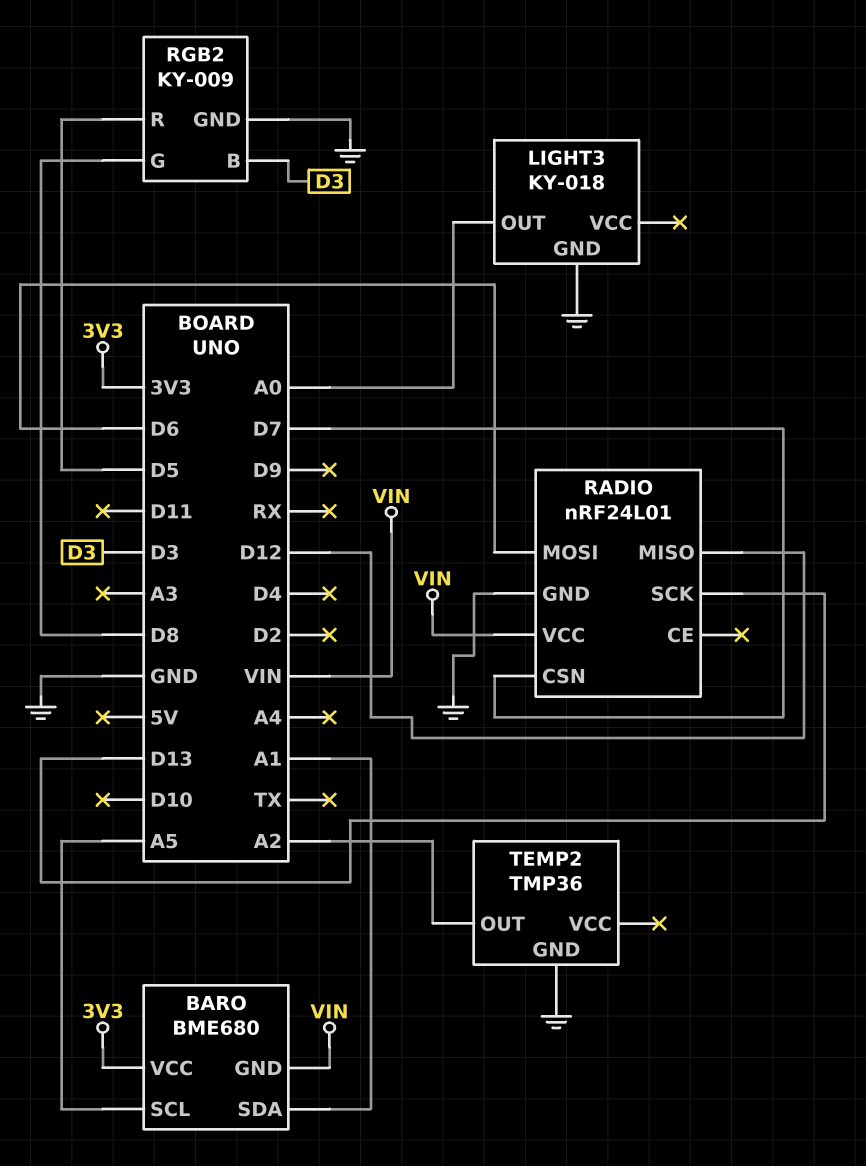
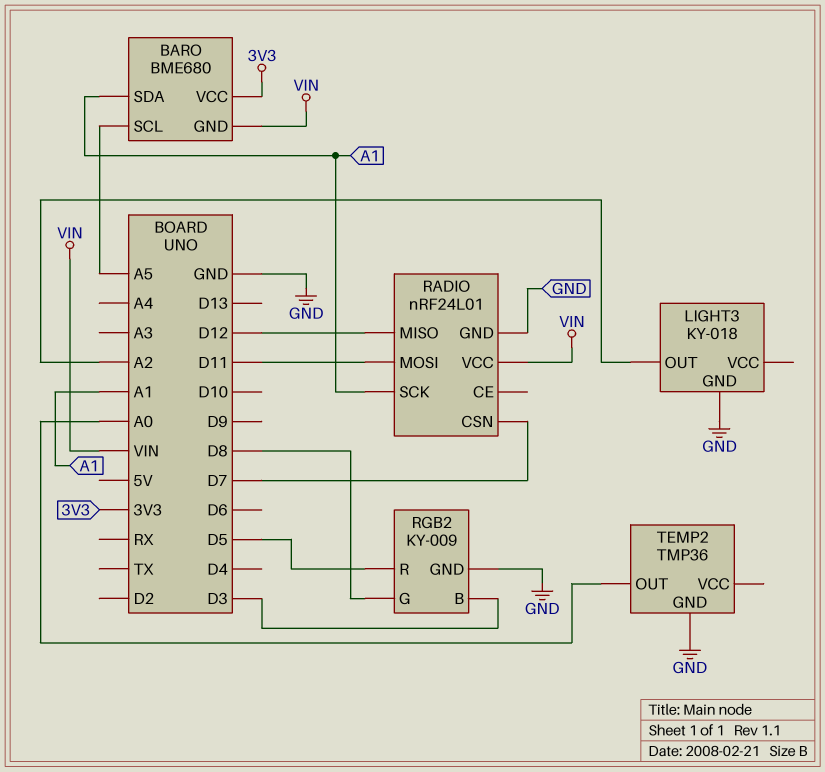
LIGHT3 pin OUT: A0 -> A2
RADIO pin MOSI: D6 -> D11
RADIO pin SCK: D13 -> A1
TEMP2 pin OUT: A2 -> A0

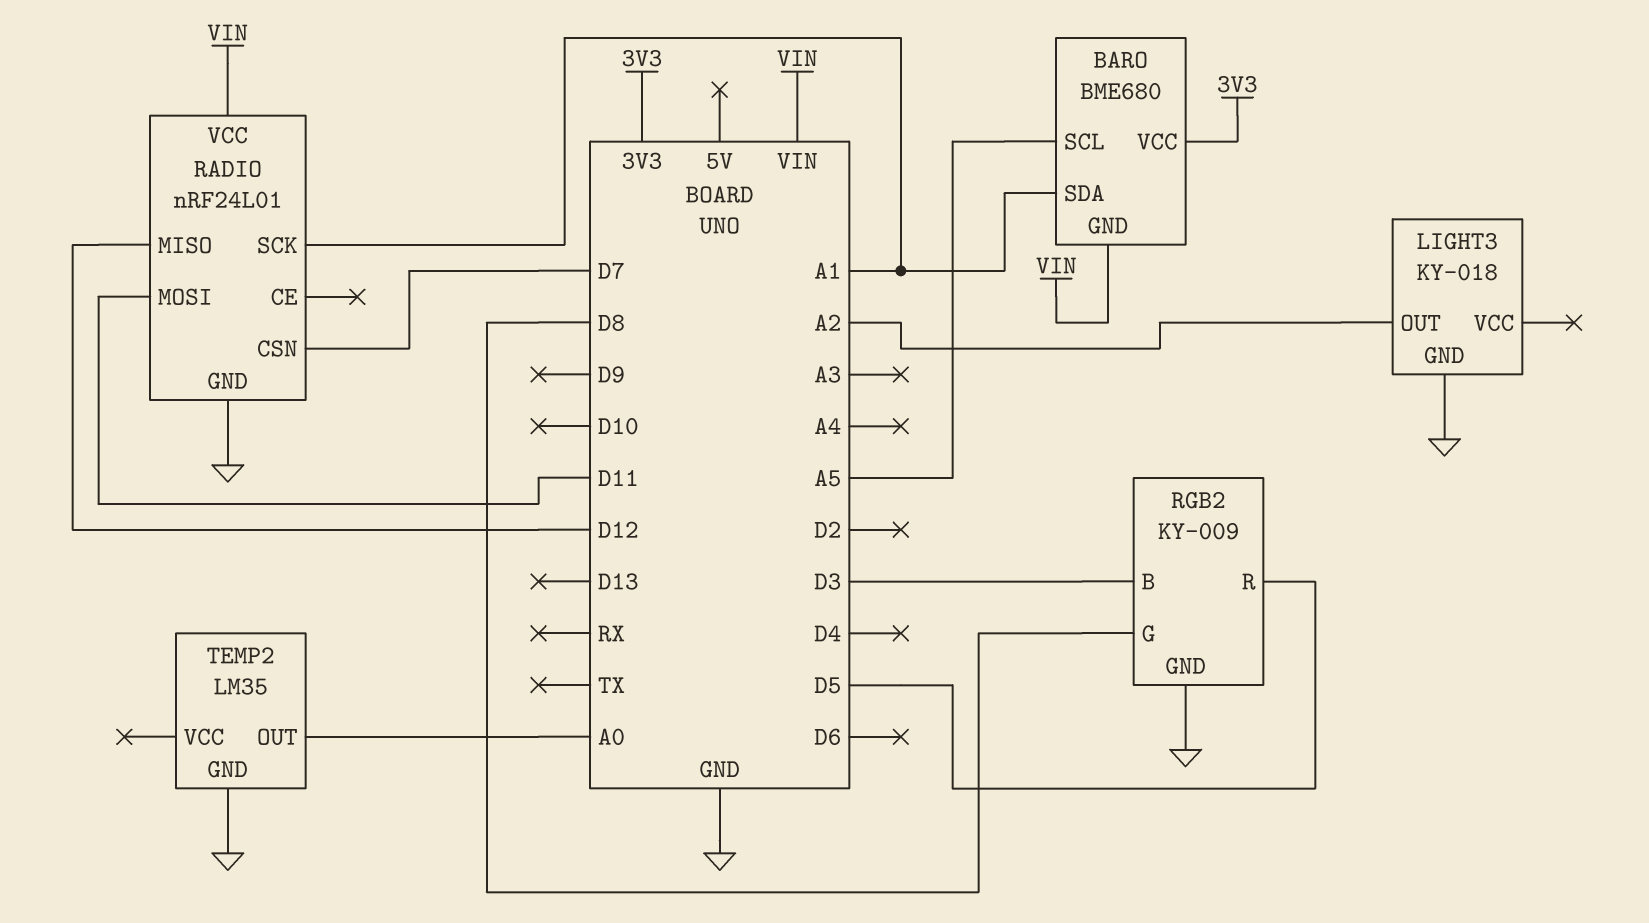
TEMP2: TMP36 -> LM35

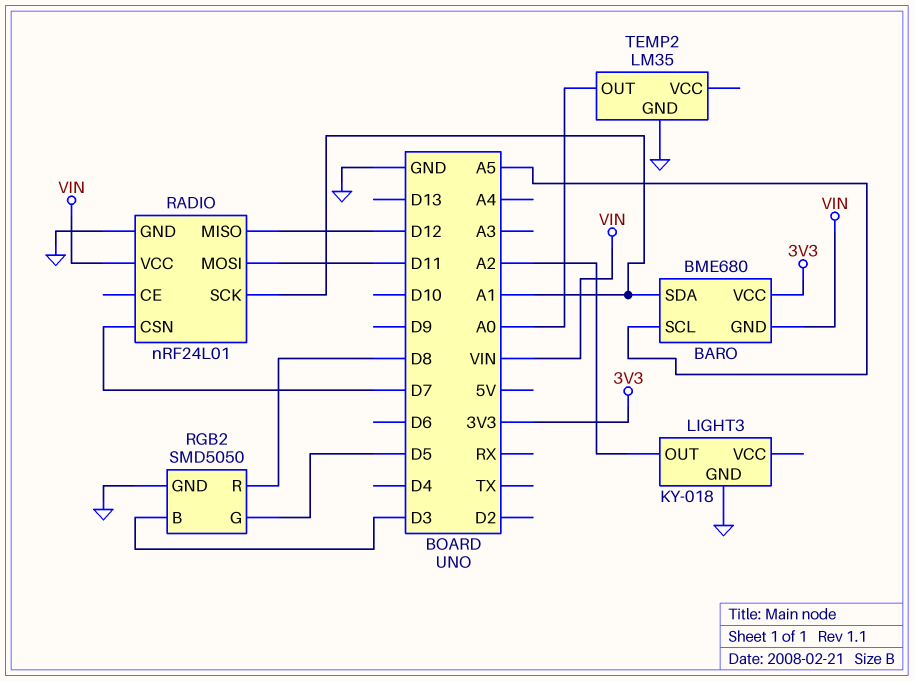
RGB2: KY-009 -> SMD5050
RGB2 pin G: D8 -> D5
RGB2 pin R: D5 -> D8

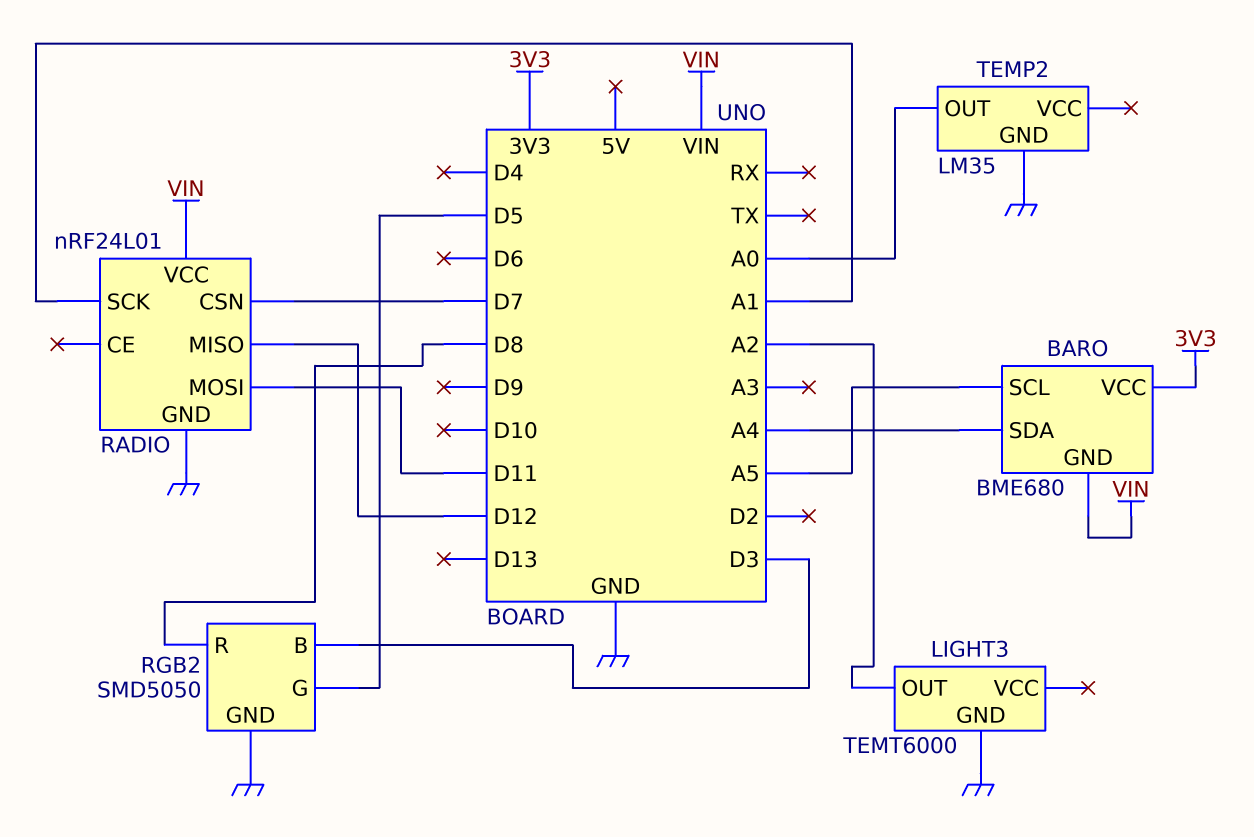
BARO pin SDA: A1 -> A4
LIGHT3: KY-018 -> TEMT6000

